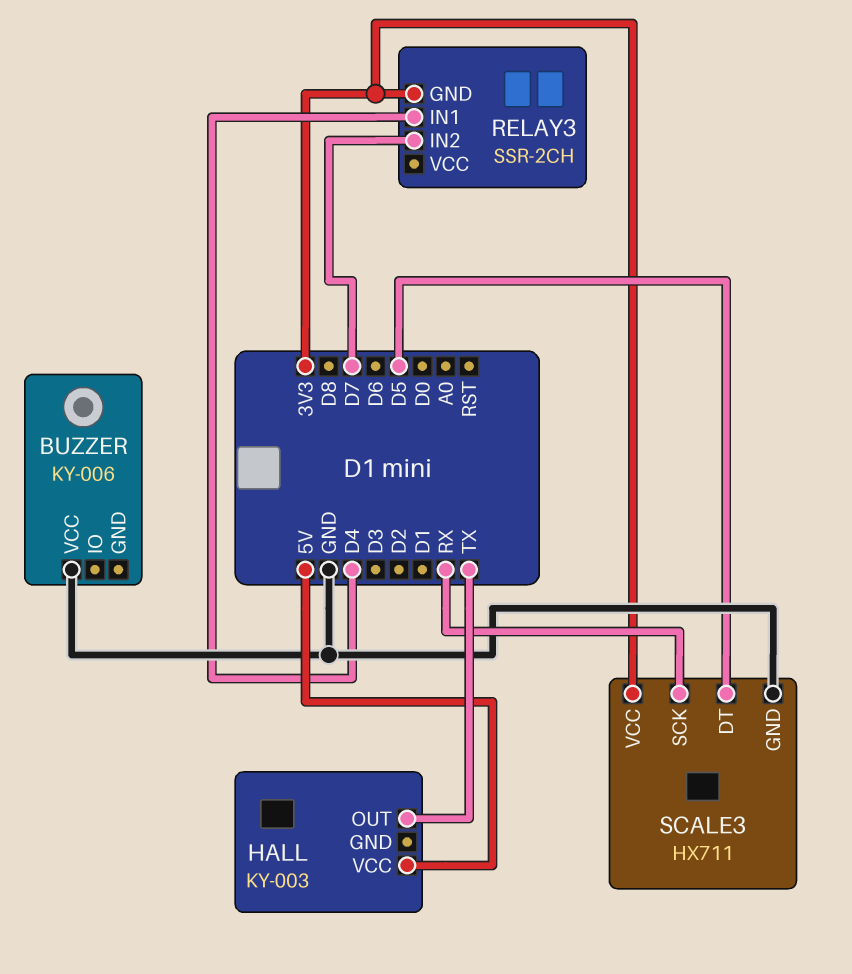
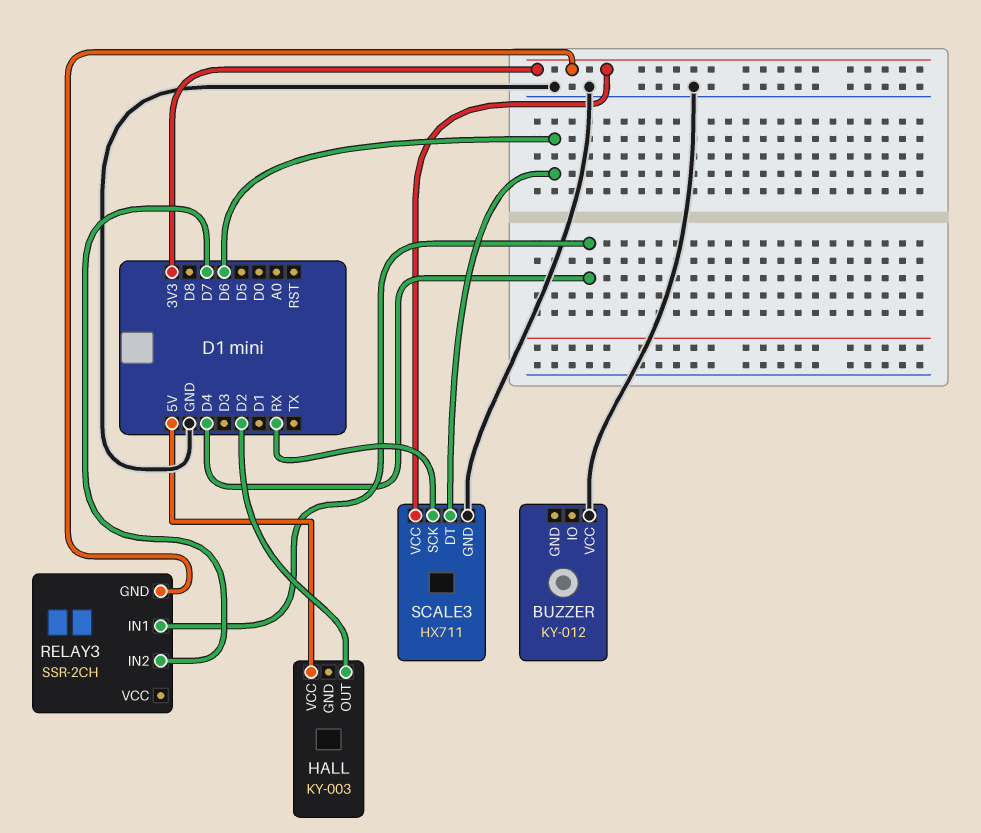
BUZZER: KY-006 -> KY-012
HALL pin OUT: TX -> D2
SCALE3 pin DT: D5 -> D6

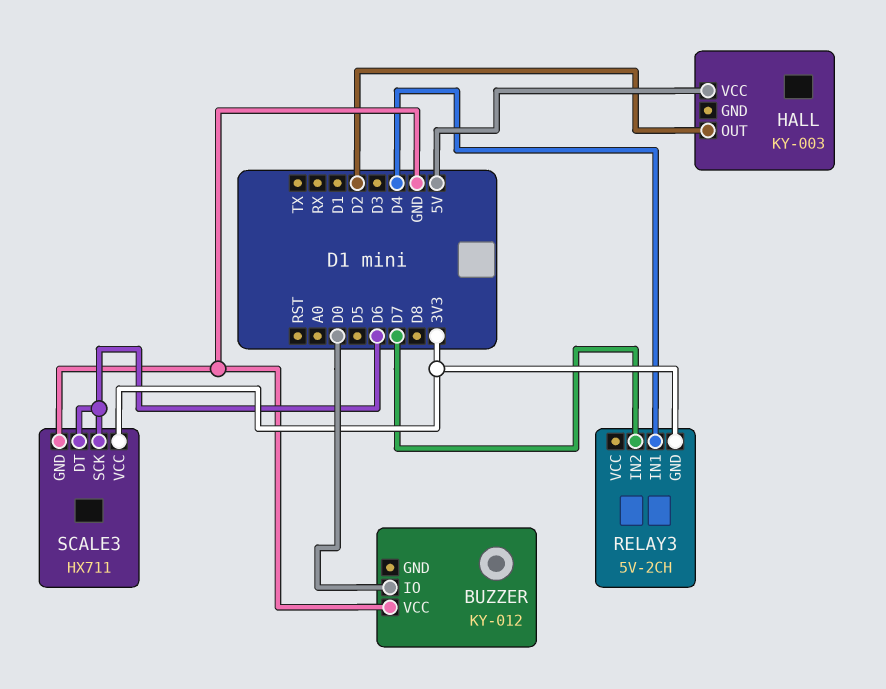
BUZZER pin IO: none -> D0
RELAY3: SSR-2CH -> 5V-2CH
SCALE3 pin SCK: RX -> D6

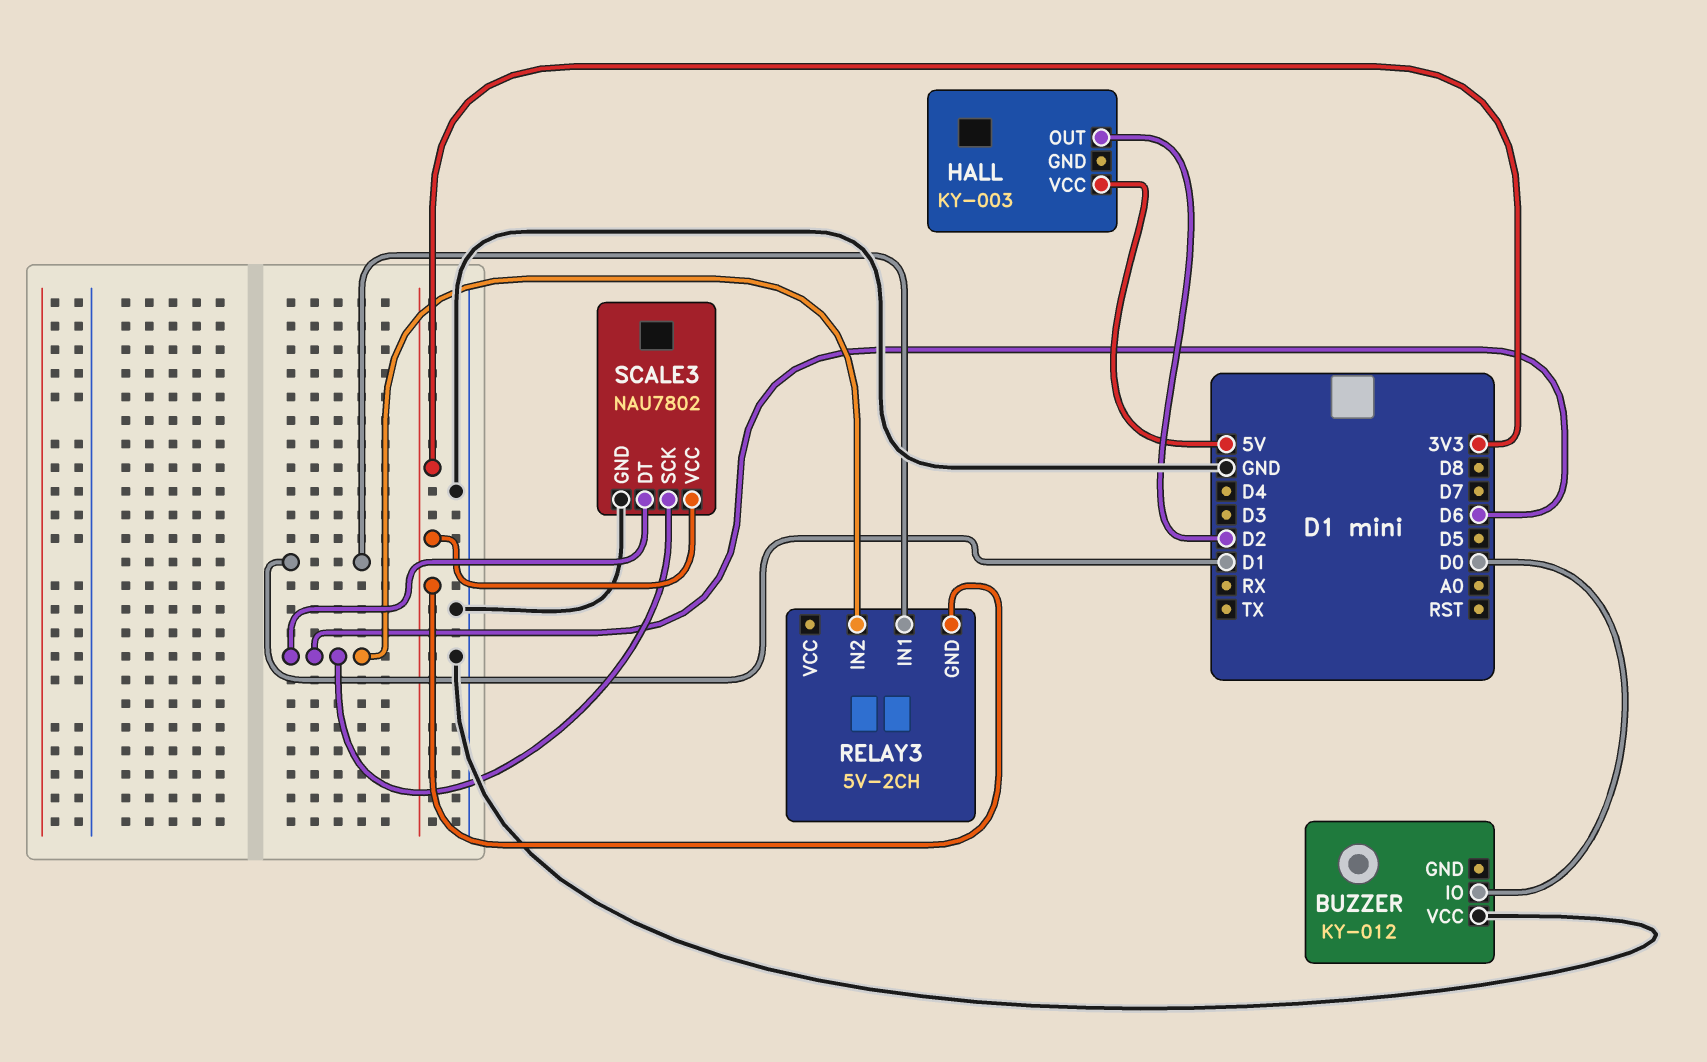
RELAY3 pin IN1: D4 -> D1
RELAY3 pin IN2: D7 -> D6
SCALE3: HX711 -> NAU7802

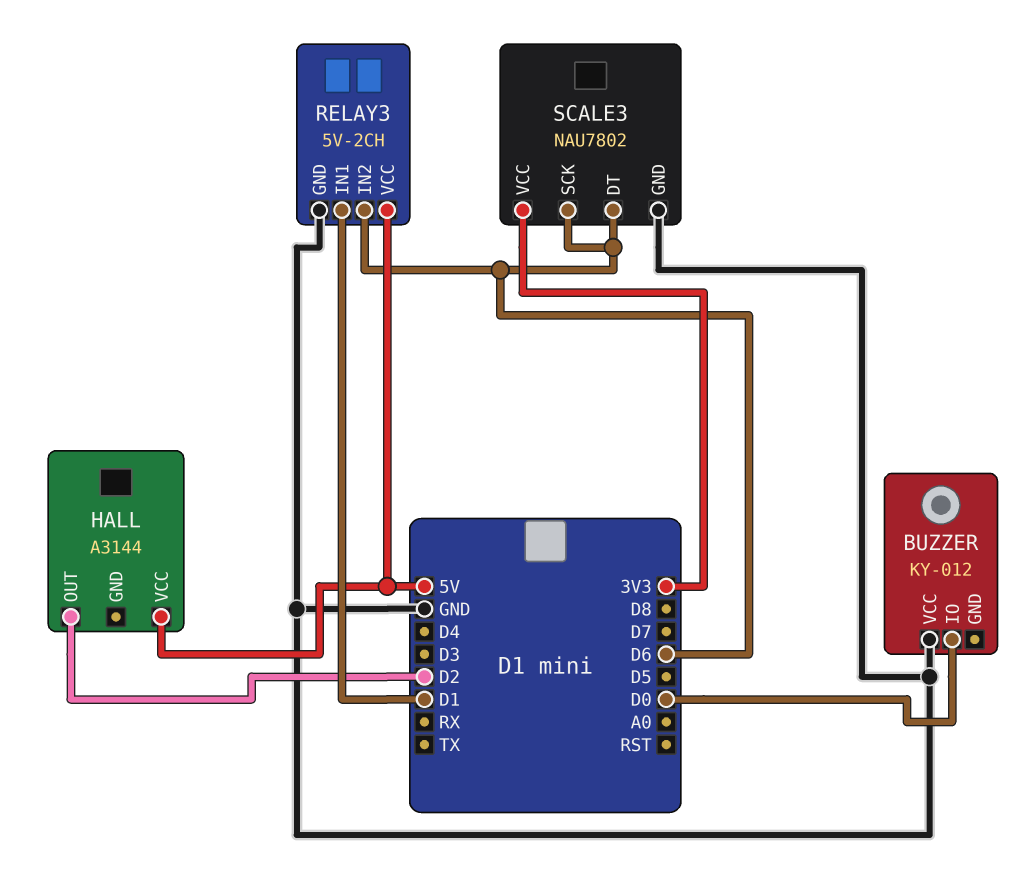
HALL: KY-003 -> A3144
RELAY3 pin GND: 3V3 -> GND
RELAY3 pin VCC: none -> 5V

